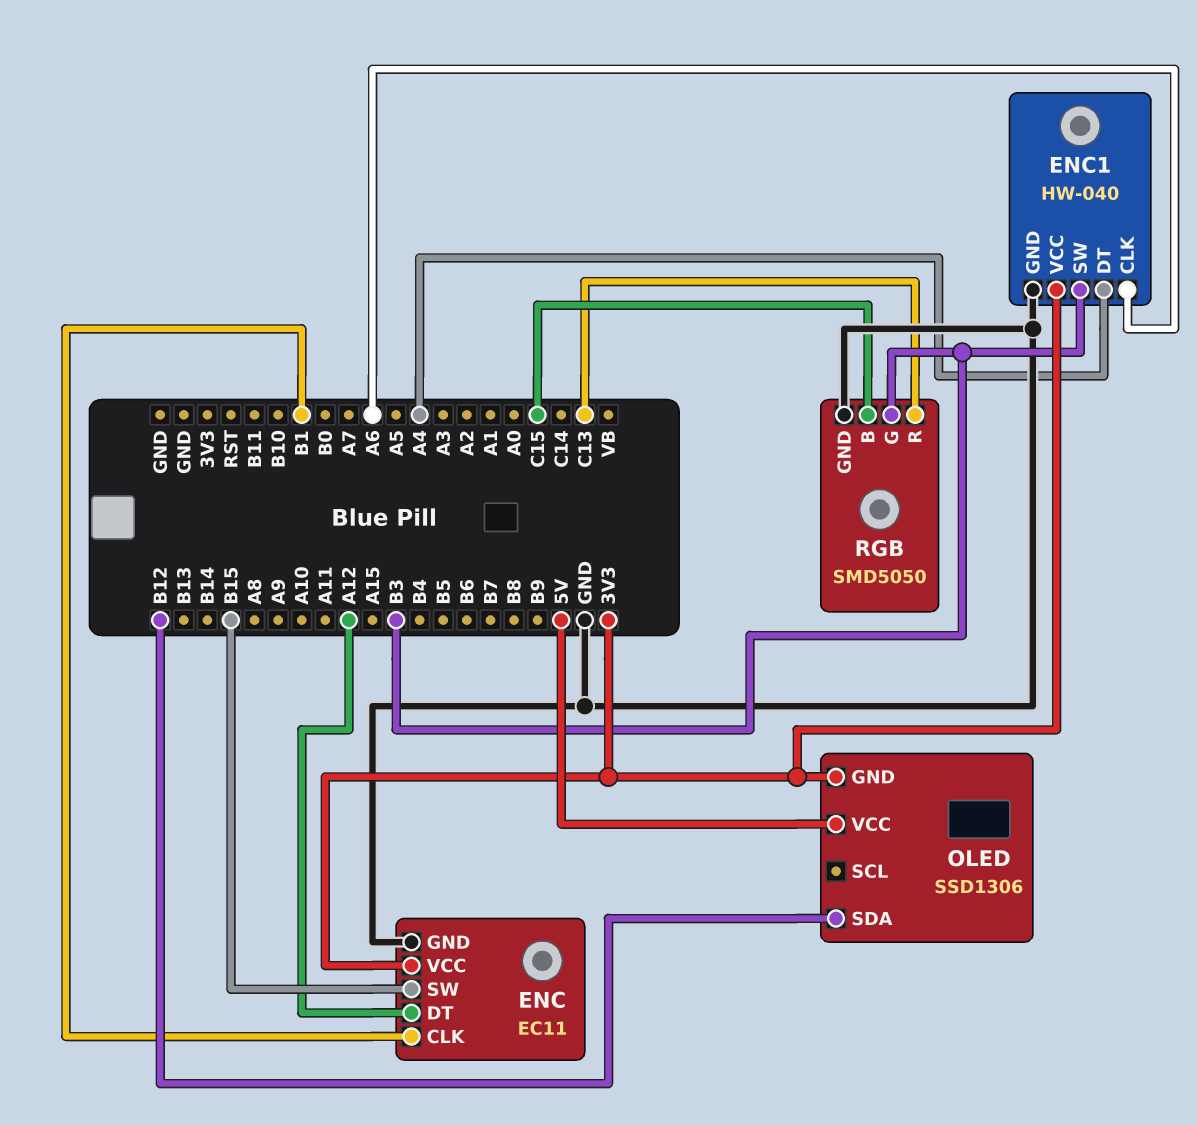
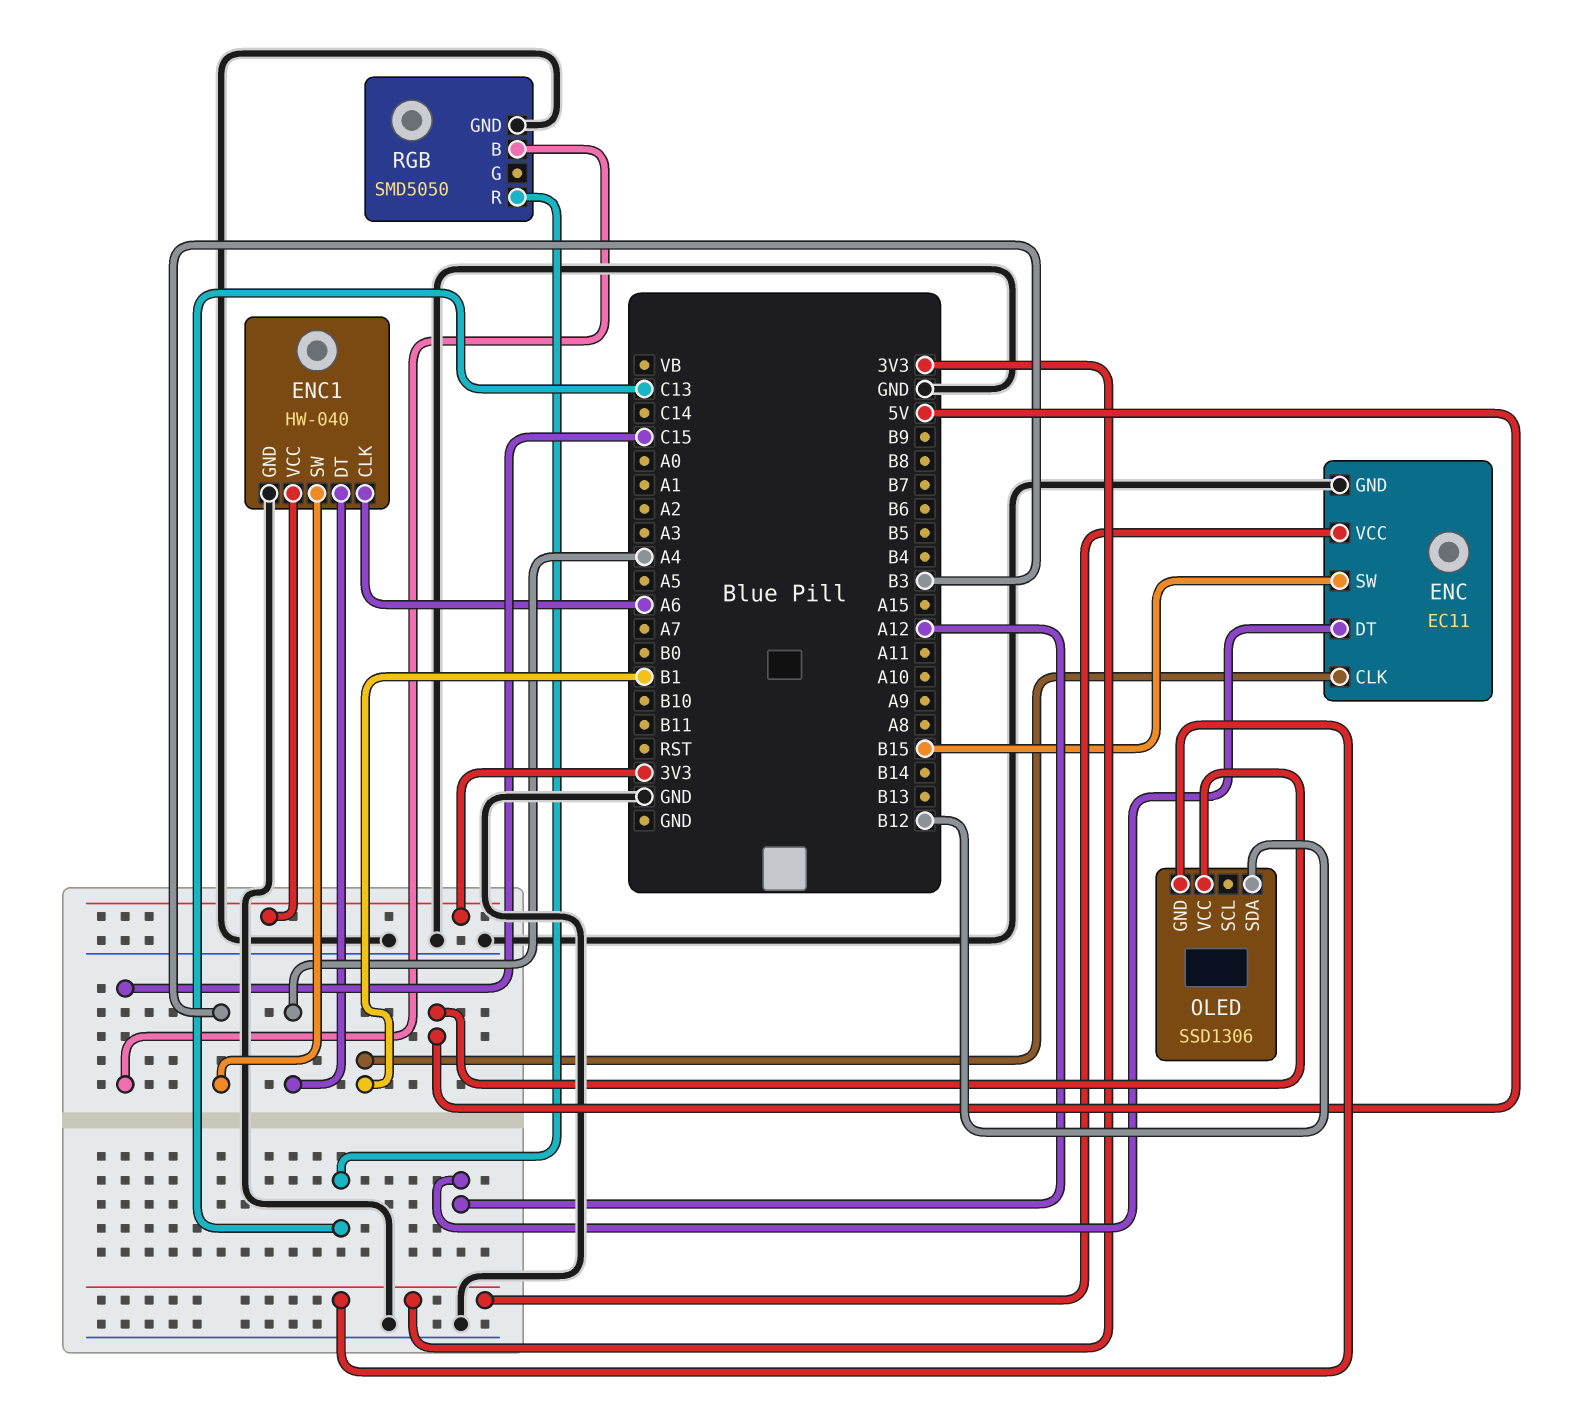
RGB pin G: B3 -> none

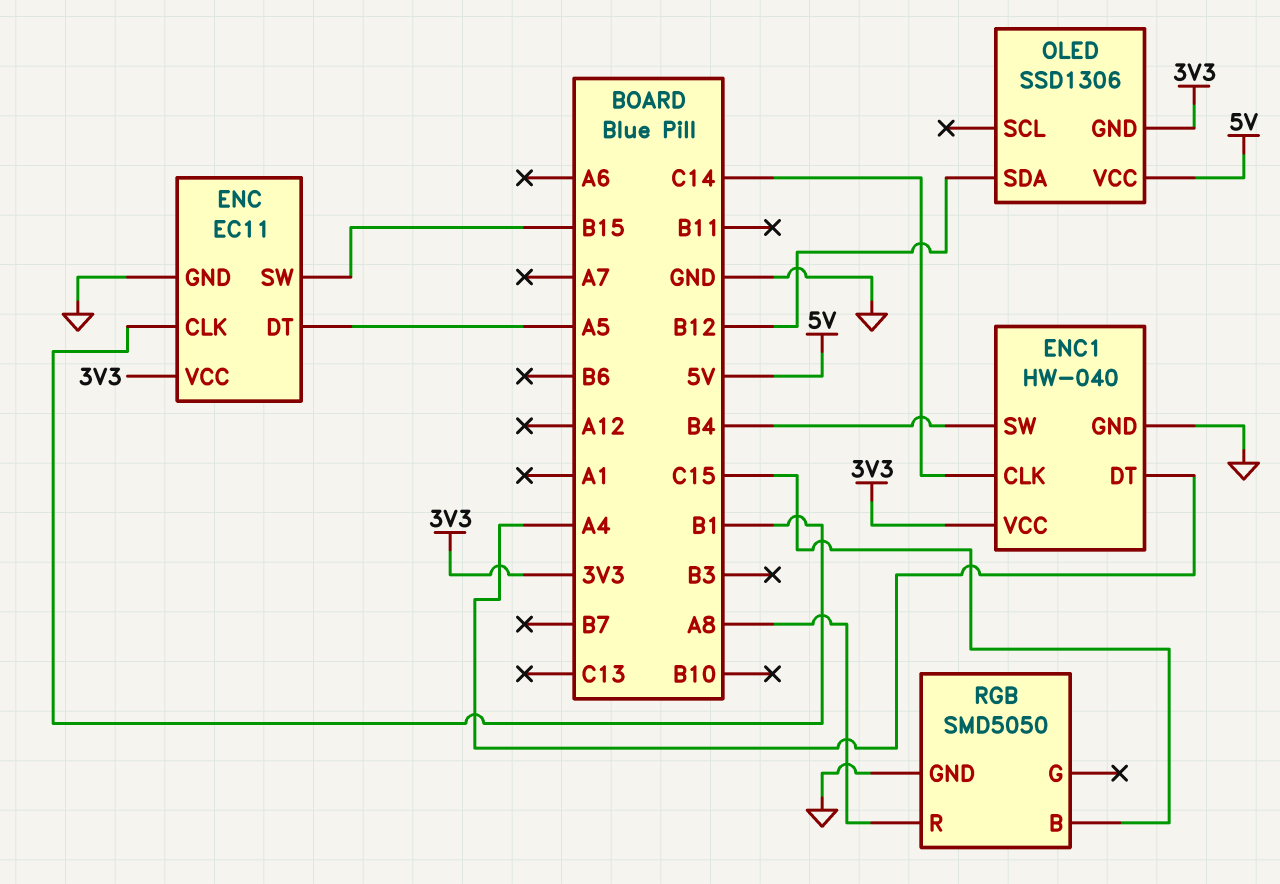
ENC pin DT: A12 -> A5
ENC1 pin CLK: A6 -> C14
ENC1 pin SW: B3 -> B4
RGB pin R: C13 -> A8

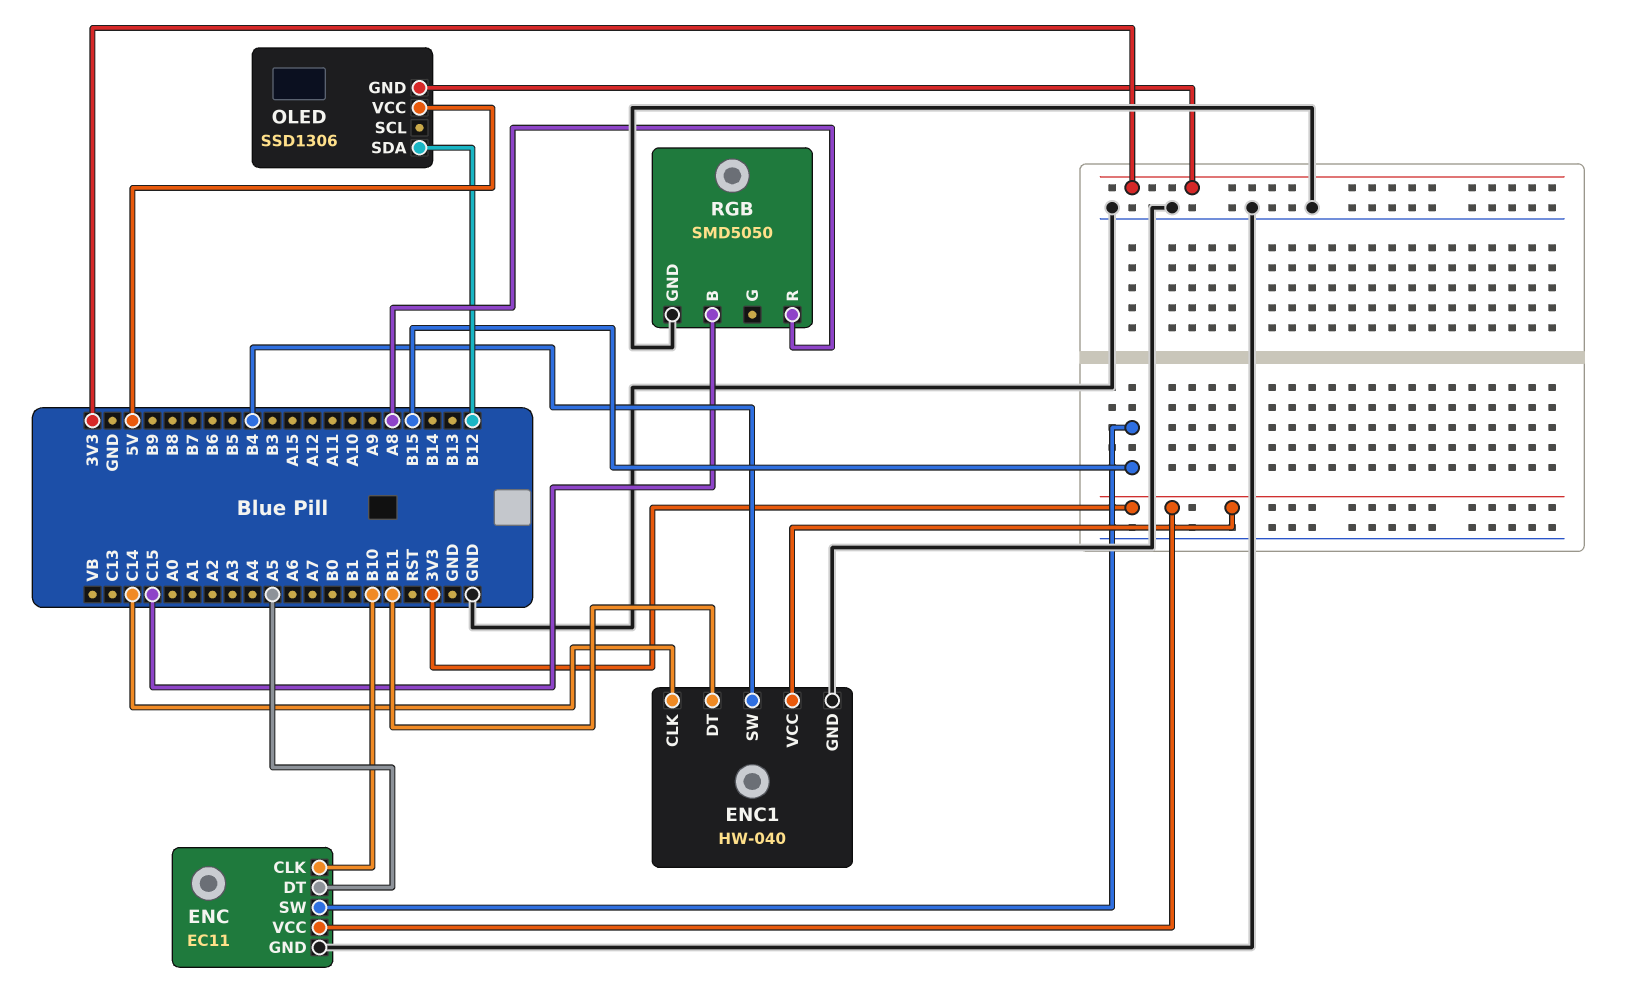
ENC pin CLK: B1 -> B10
ENC1 pin DT: A4 -> B11

